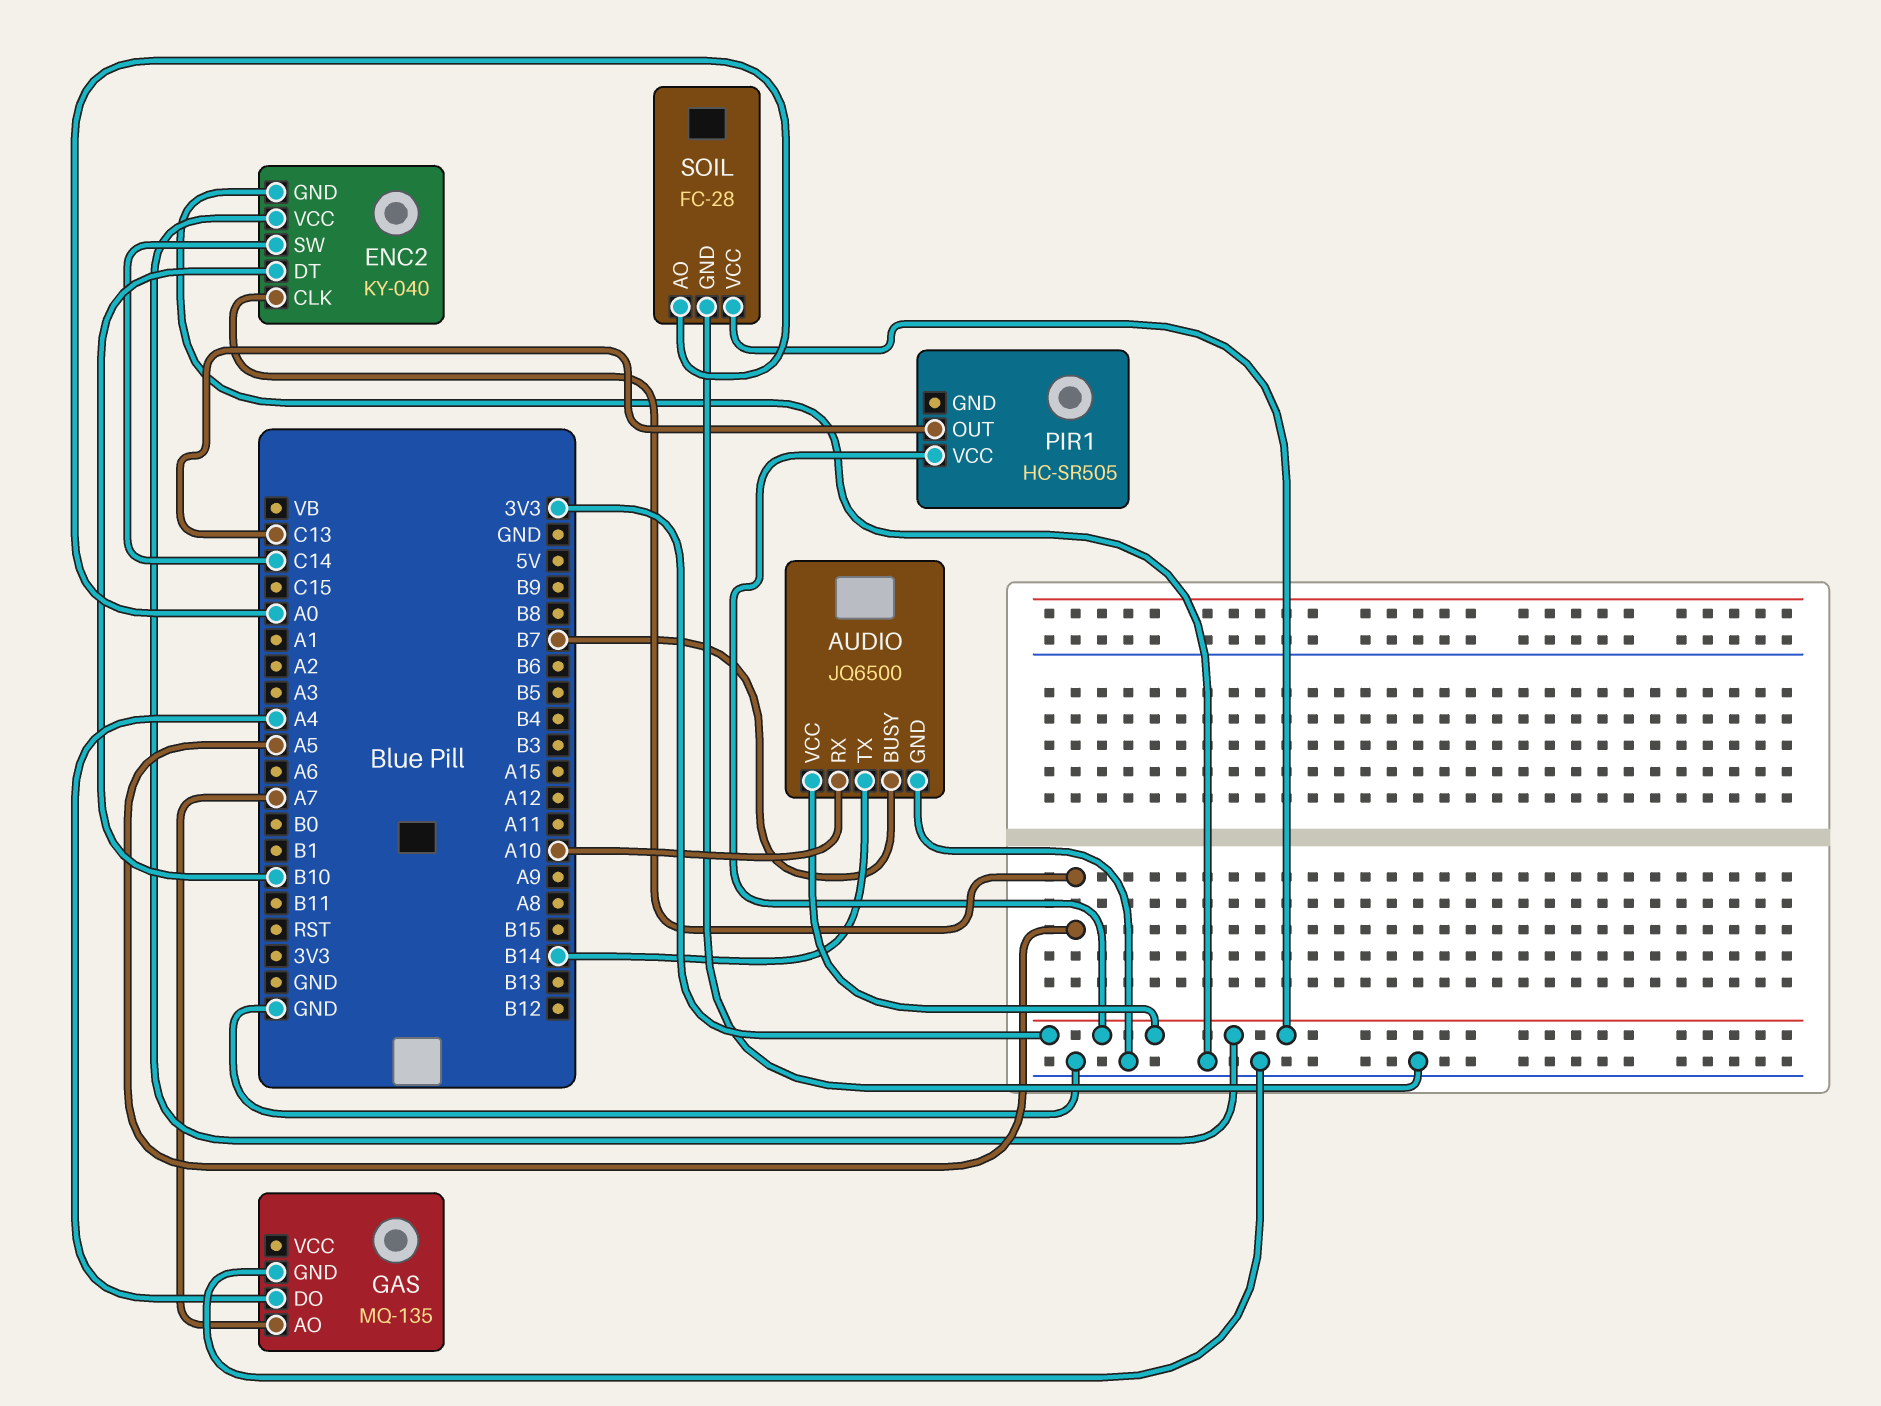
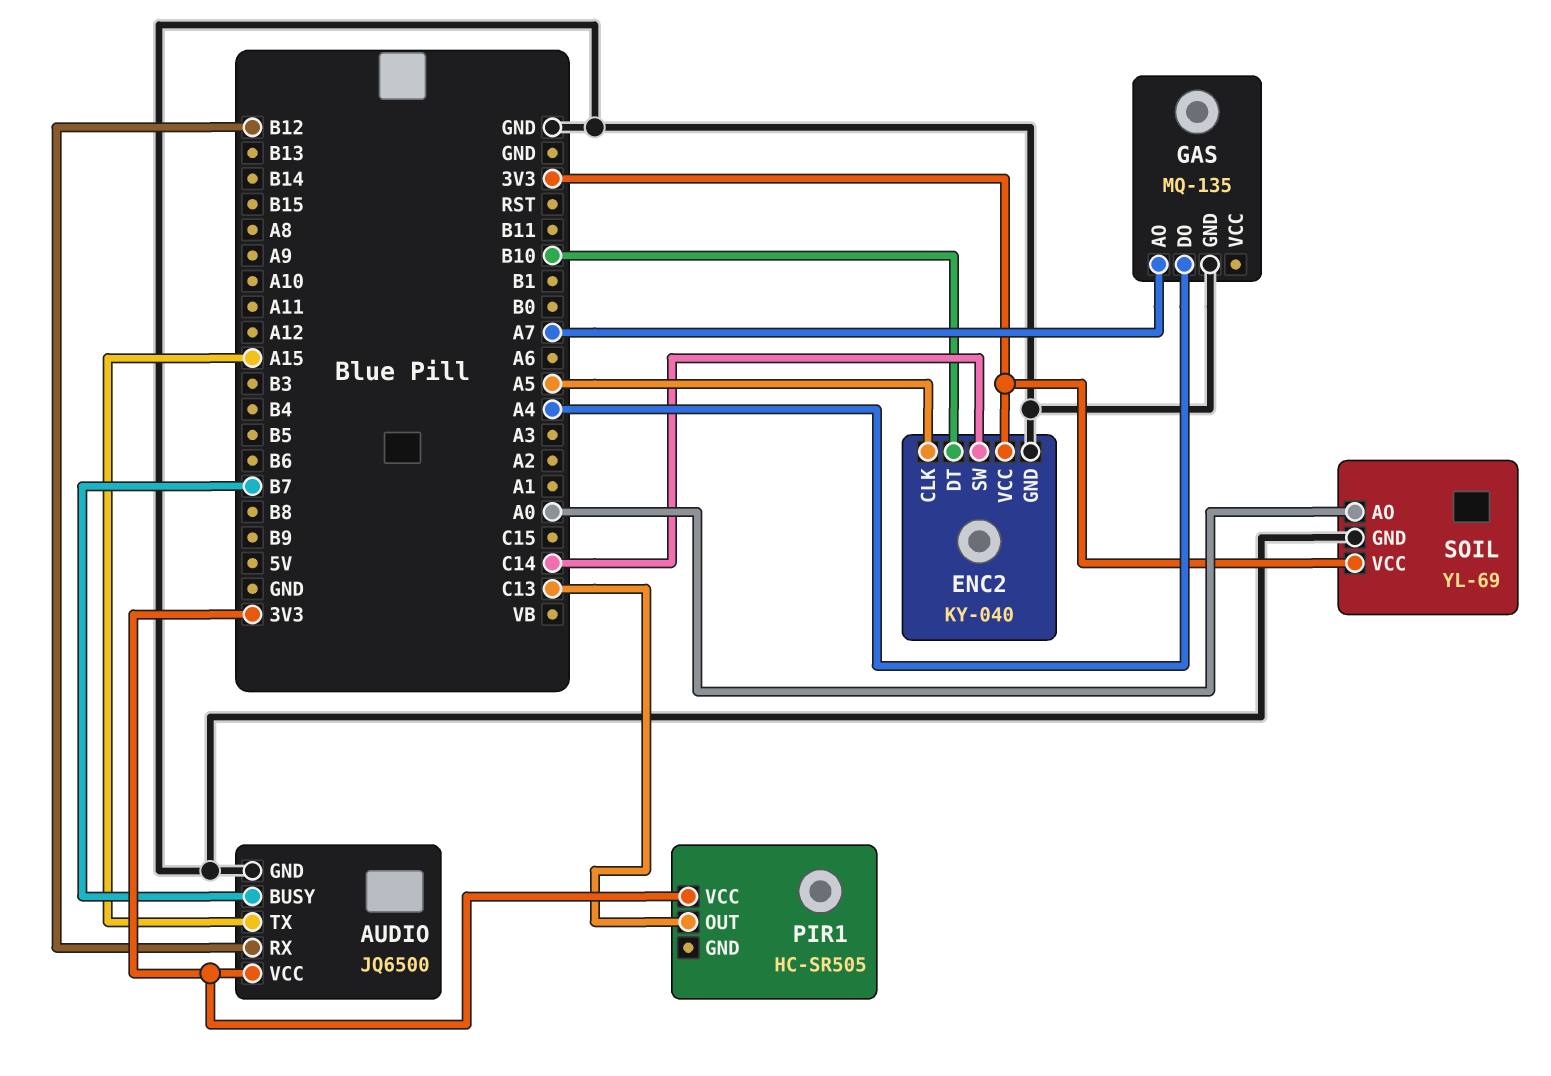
AUDIO pin RX: A10 -> B12
AUDIO pin TX: B14 -> A15
SOIL: FC-28 -> YL-69

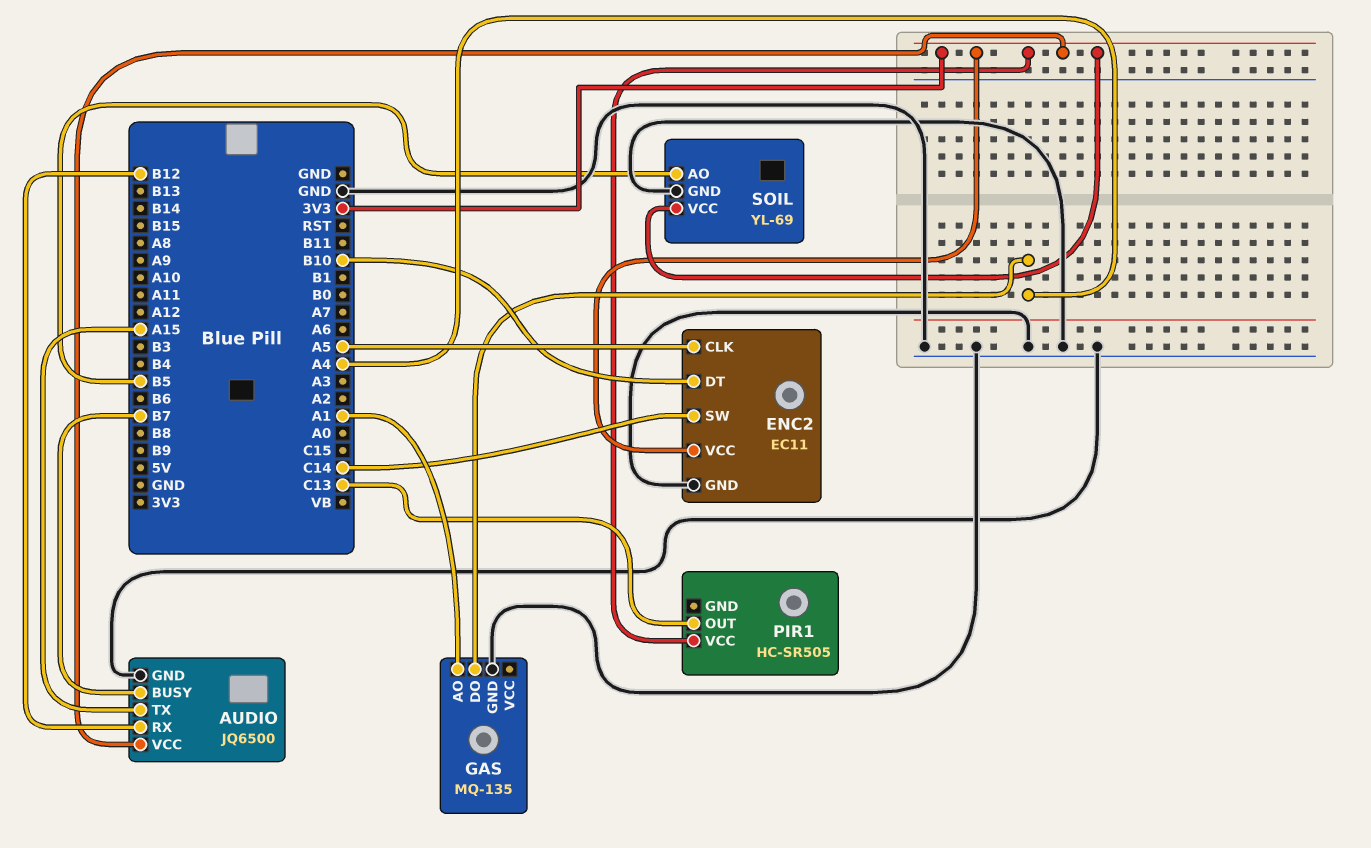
ENC2: KY-040 -> EC11
GAS pin AO: A7 -> A1
SOIL pin AO: A0 -> B5

